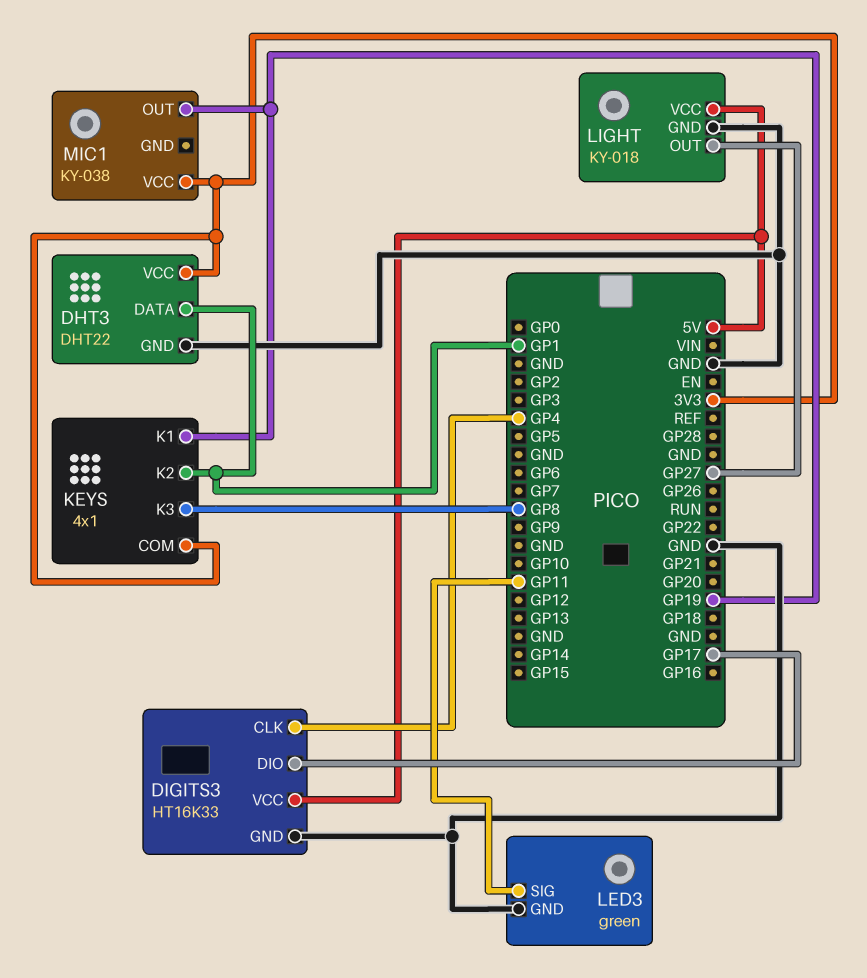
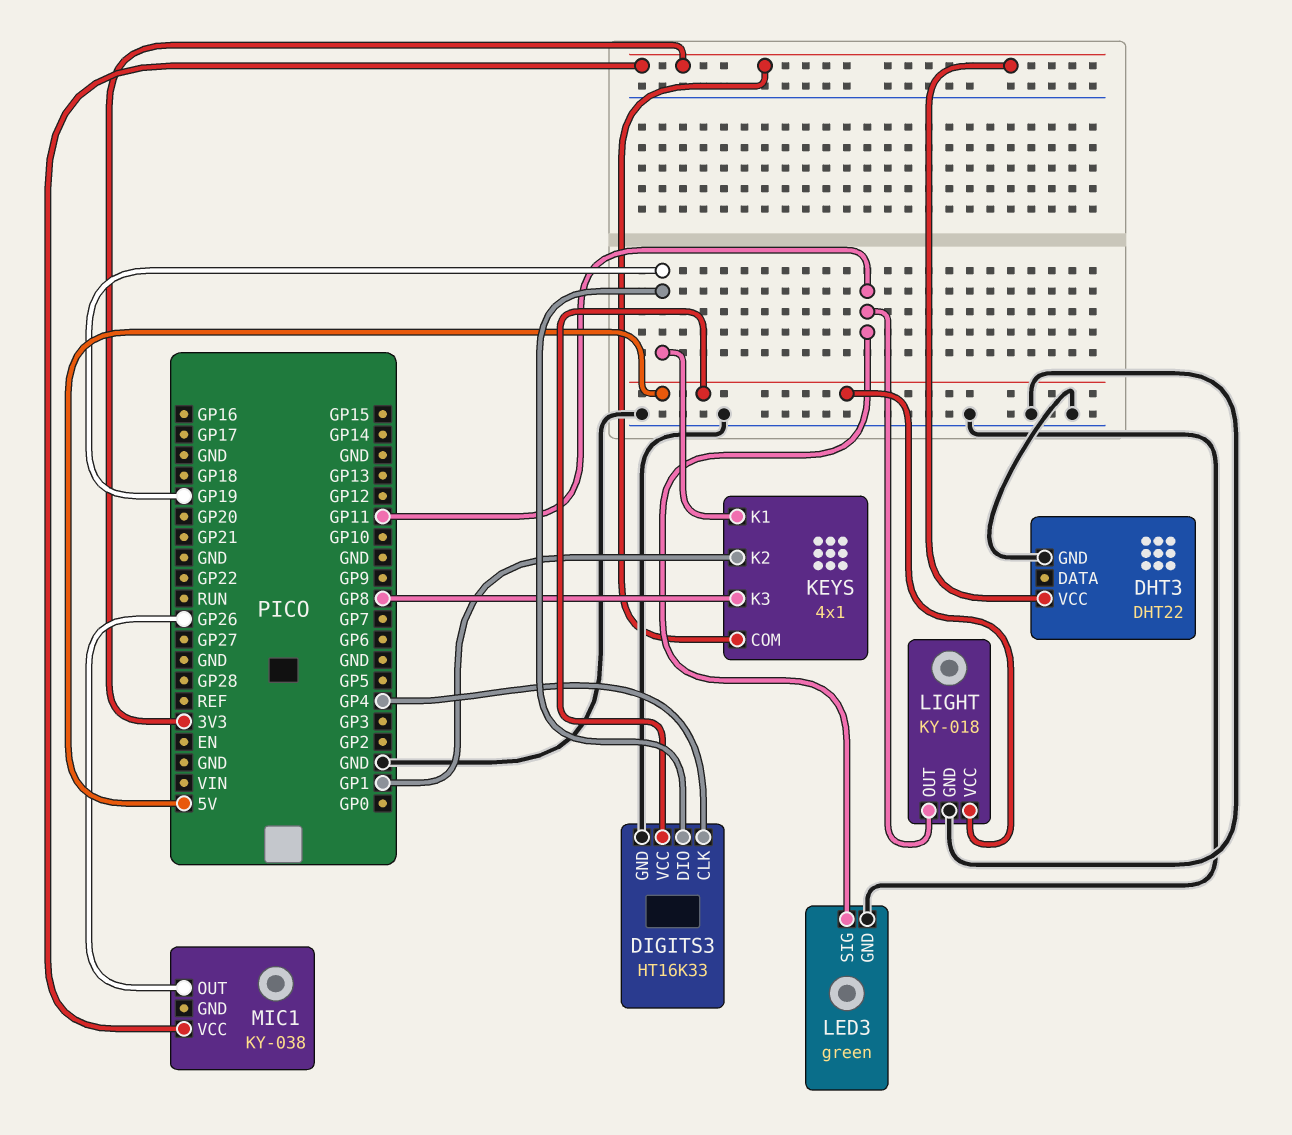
DHT3 pin DATA: GP1 -> none
DIGITS3 pin DIO: GP17 -> GP19
LIGHT pin OUT: GP27 -> GP11
MIC1 pin OUT: GP19 -> GP26

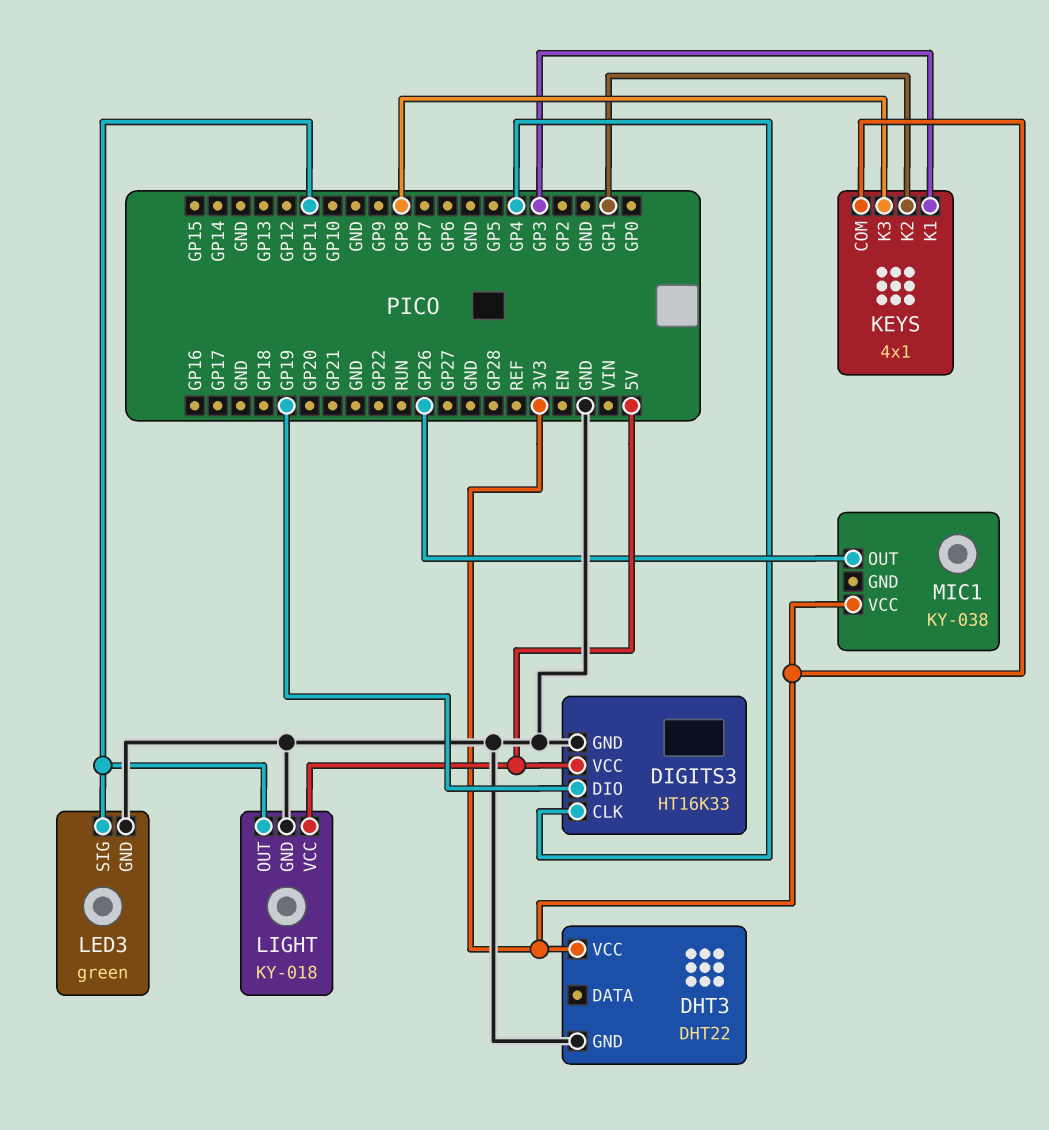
KEYS pin K1: GP19 -> GP3

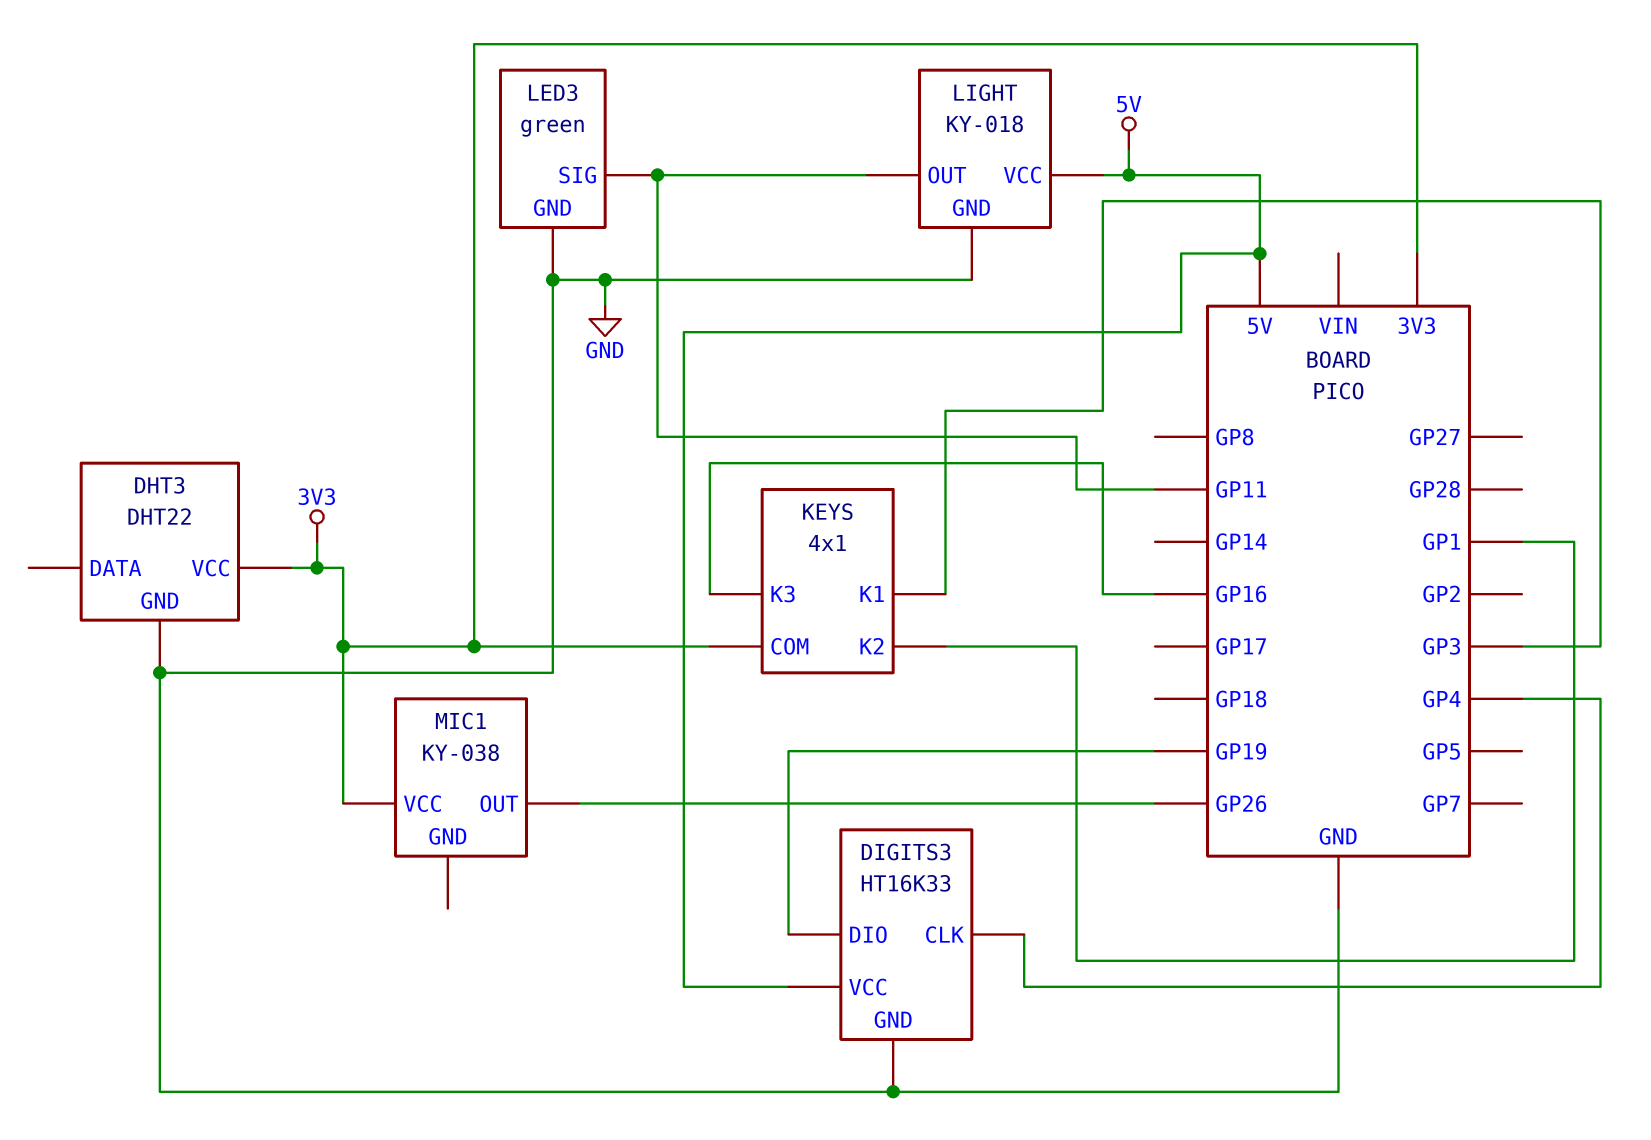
KEYS pin K3: GP8 -> GP16

